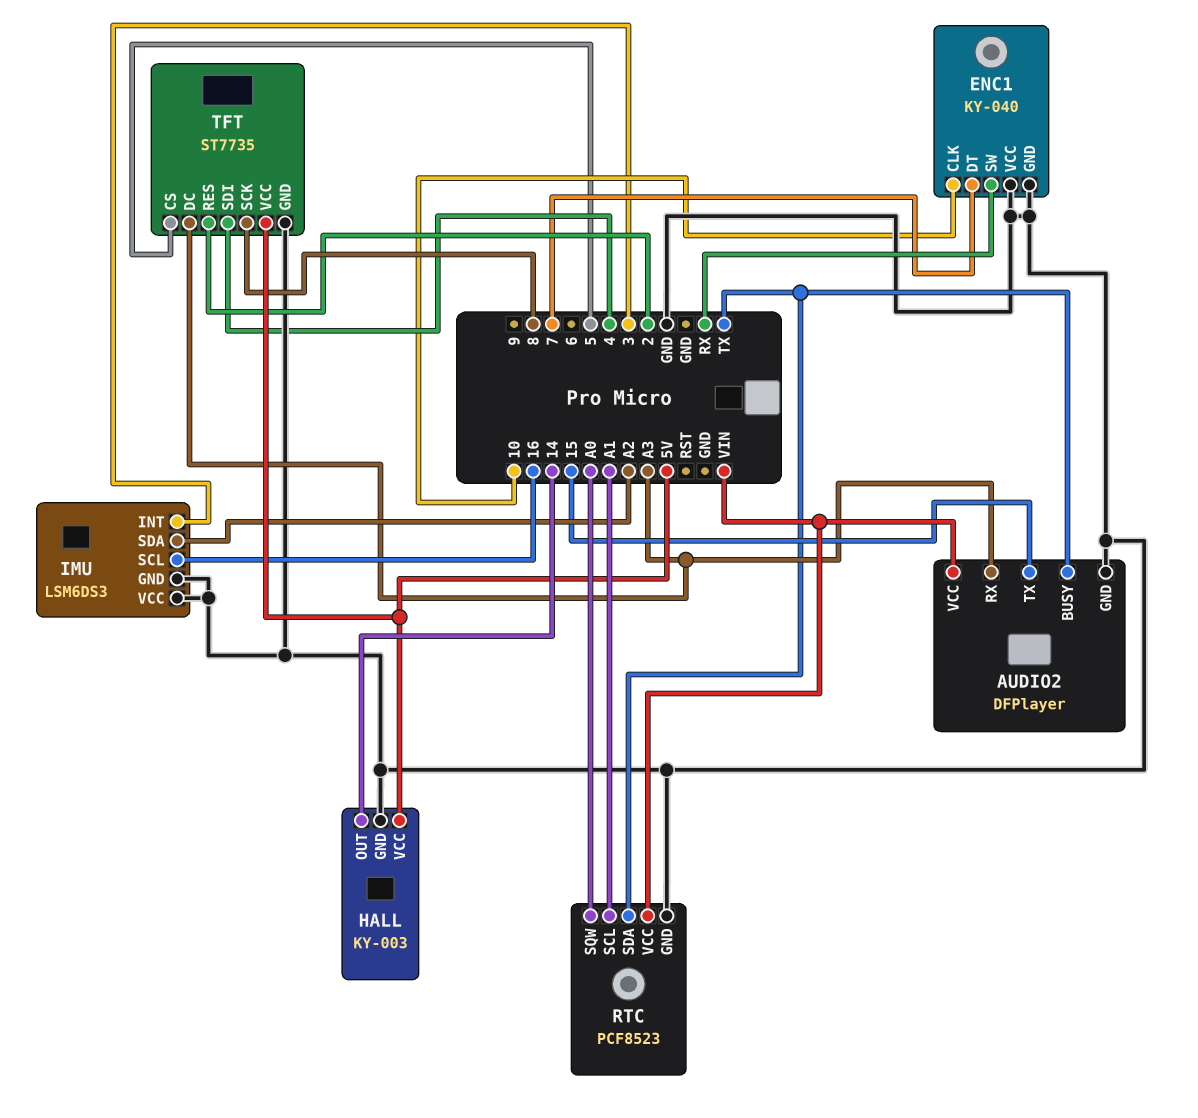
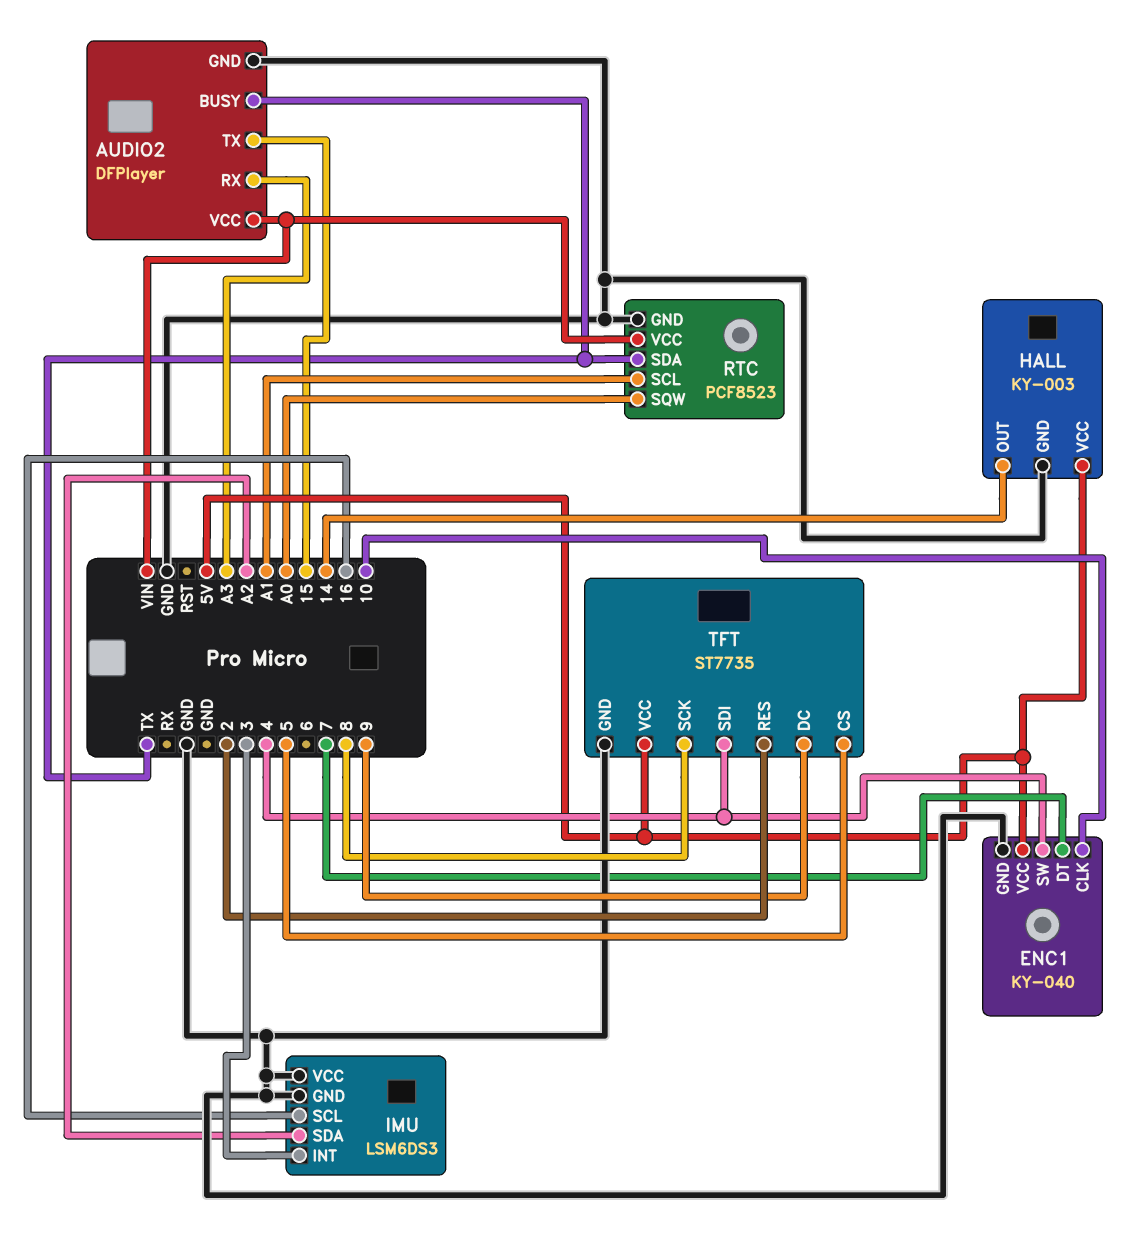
ENC1 pin SW: RX -> 4
ENC1 pin VCC: GND -> 5V
TFT pin DC: A3 -> 9

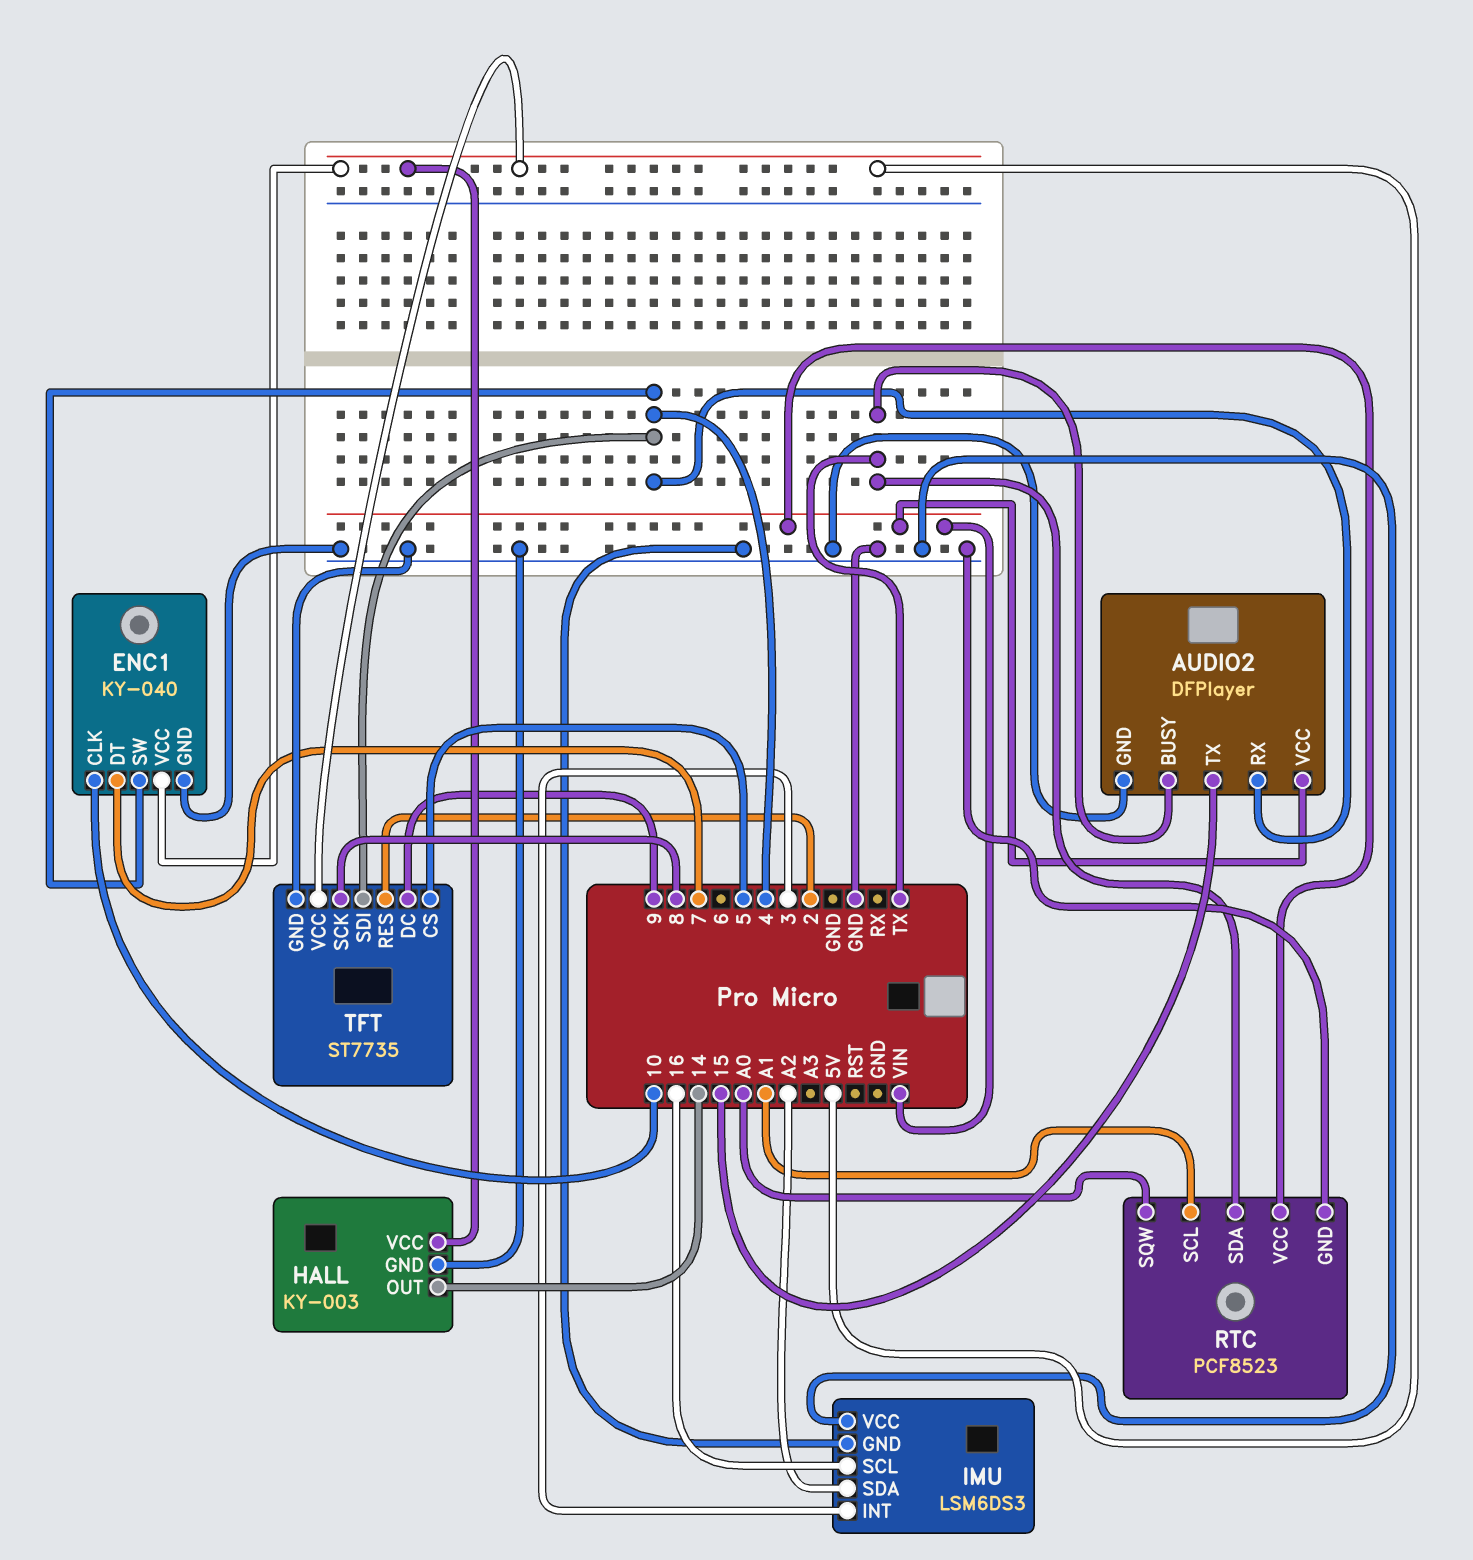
AUDIO2 pin RX: A3 -> 4

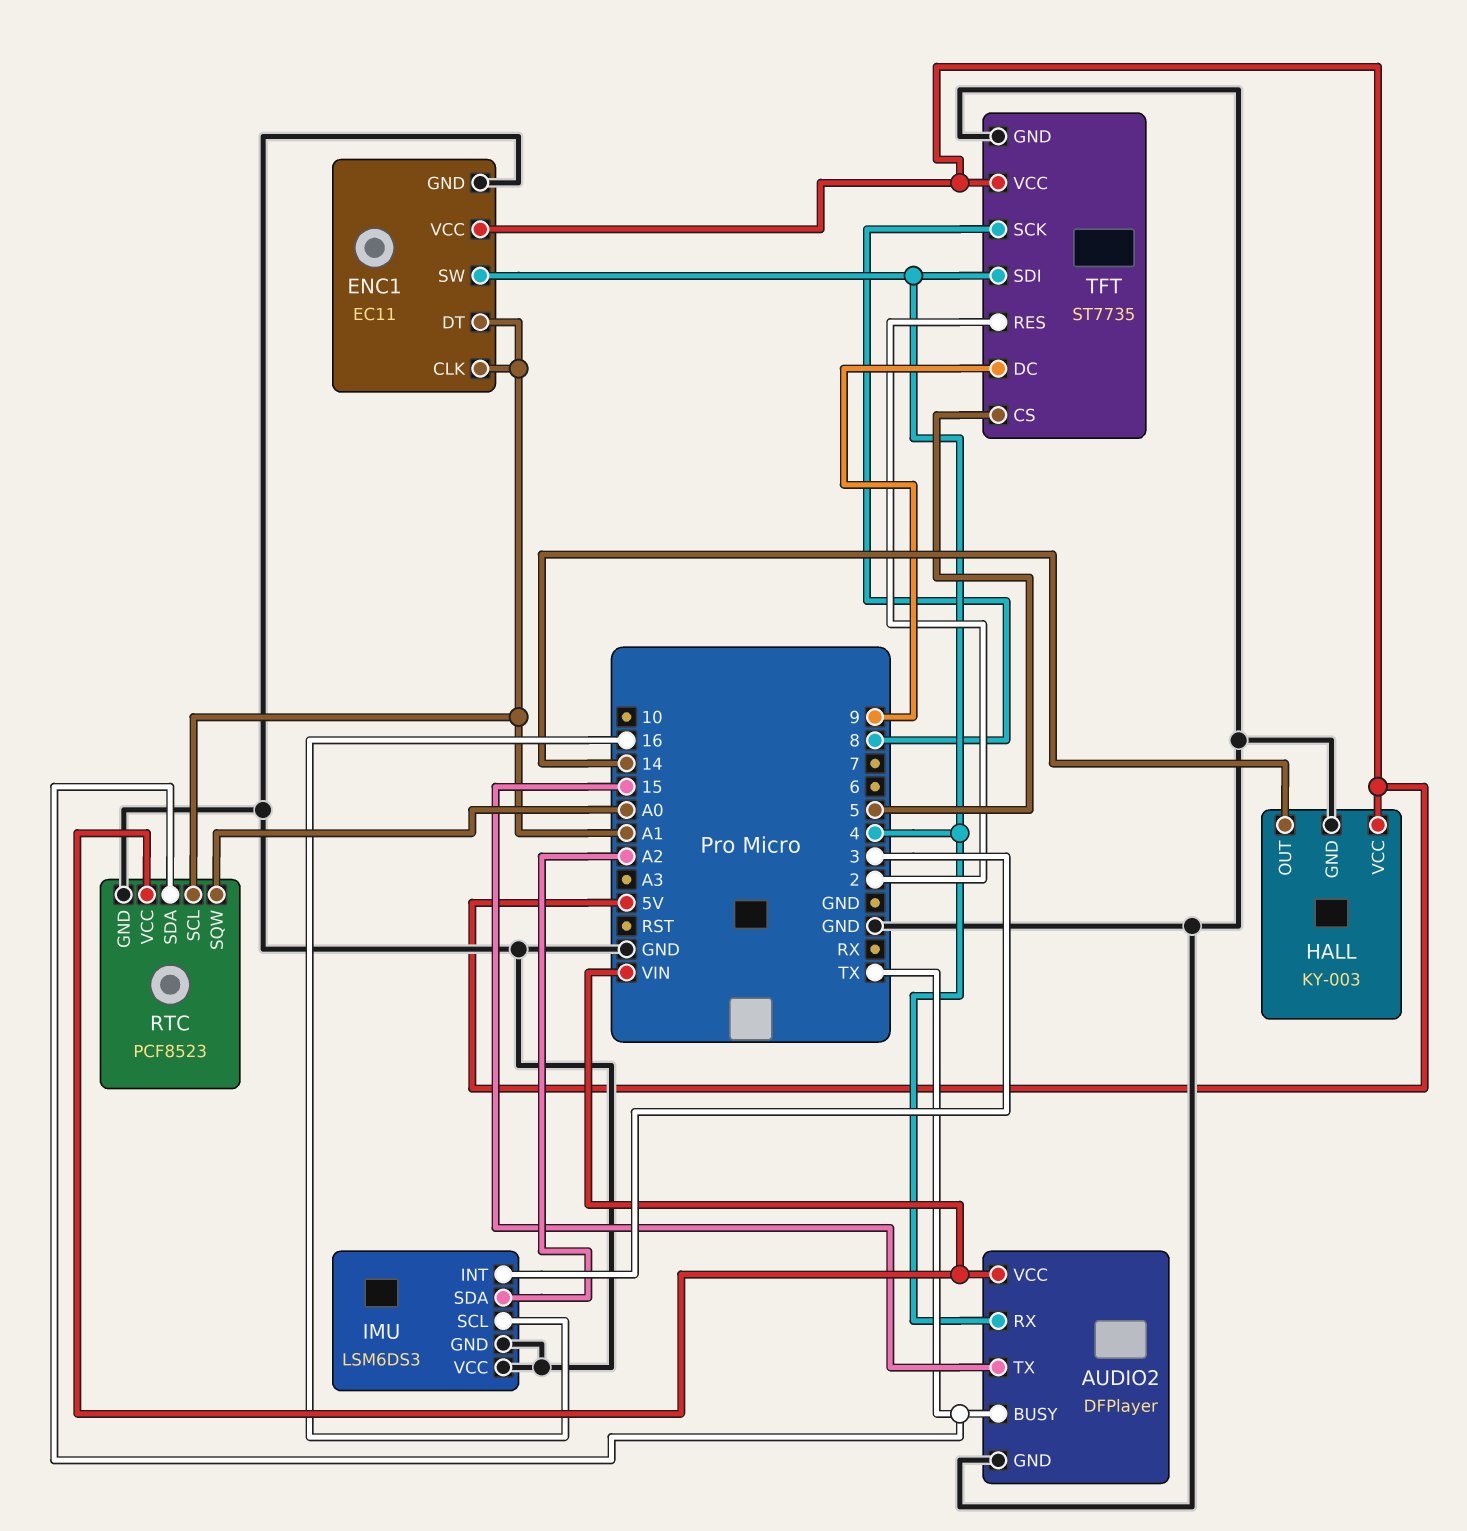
ENC1: KY-040 -> EC11
ENC1 pin CLK: 10 -> A1
ENC1 pin DT: 7 -> A1

